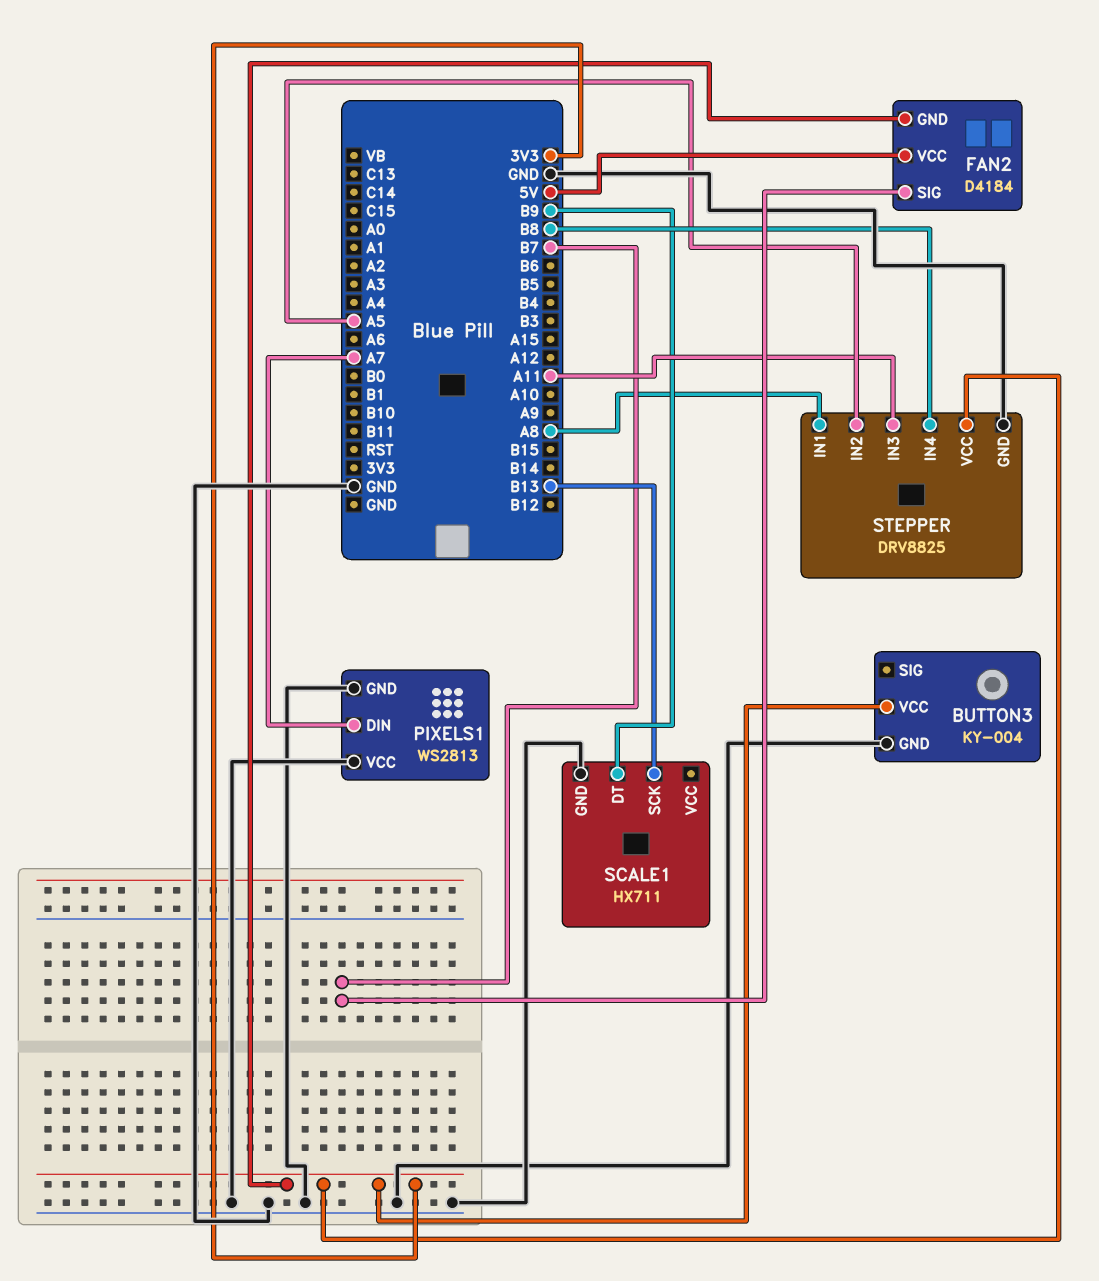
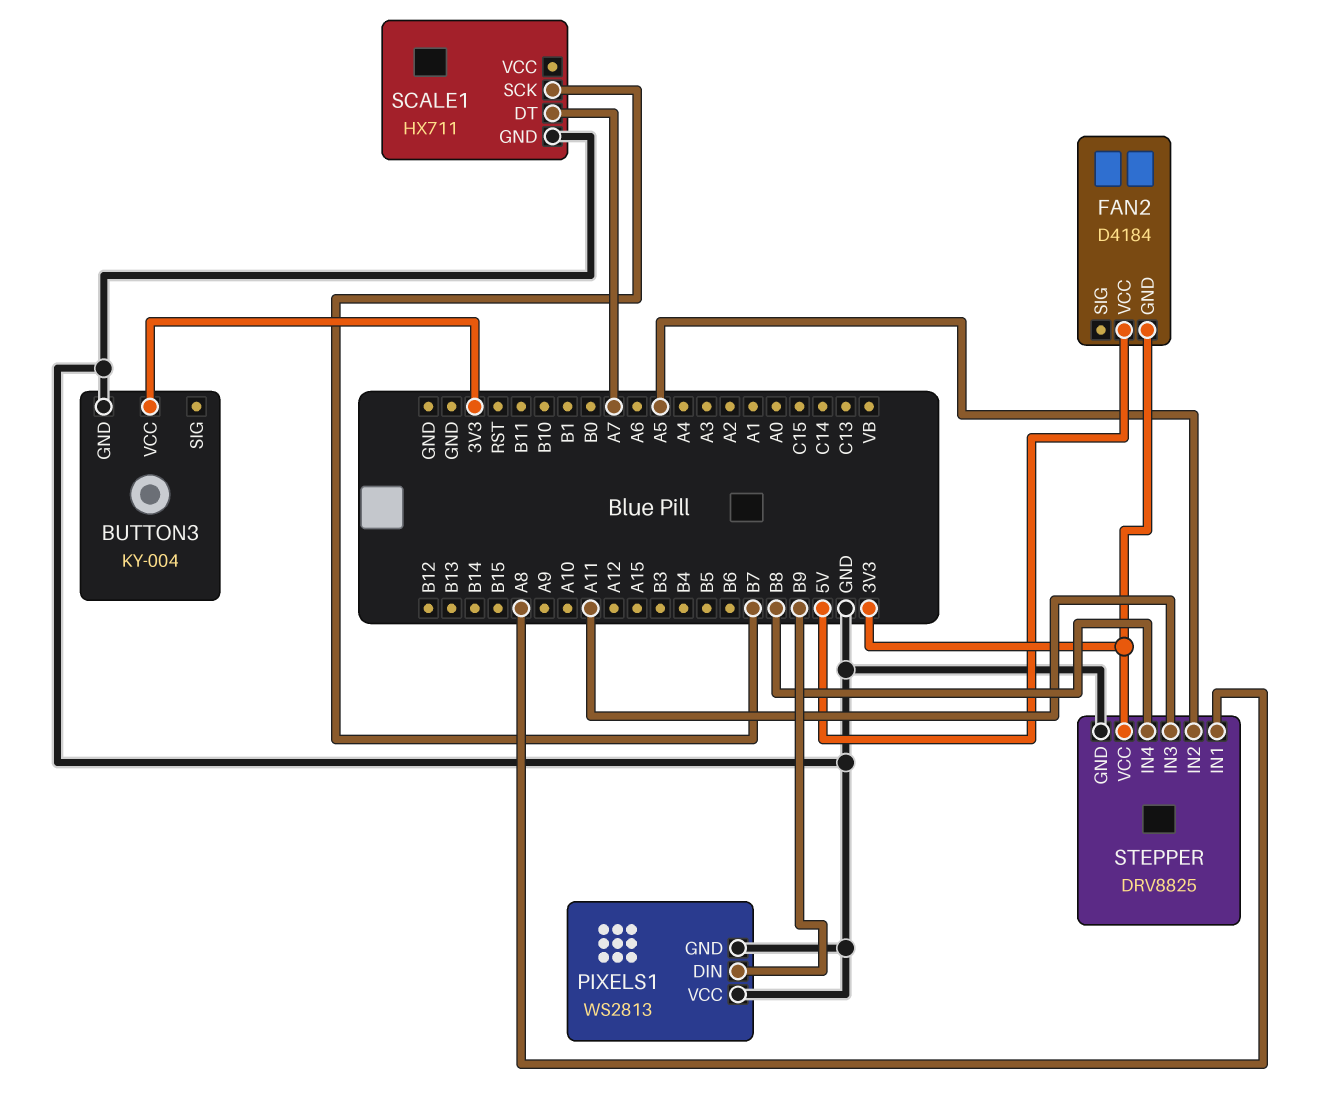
FAN2 pin SIG: B7 -> none
PIXELS1 pin DIN: A7 -> B9
SCALE1 pin DT: B9 -> A7
SCALE1 pin SCK: B13 -> B7

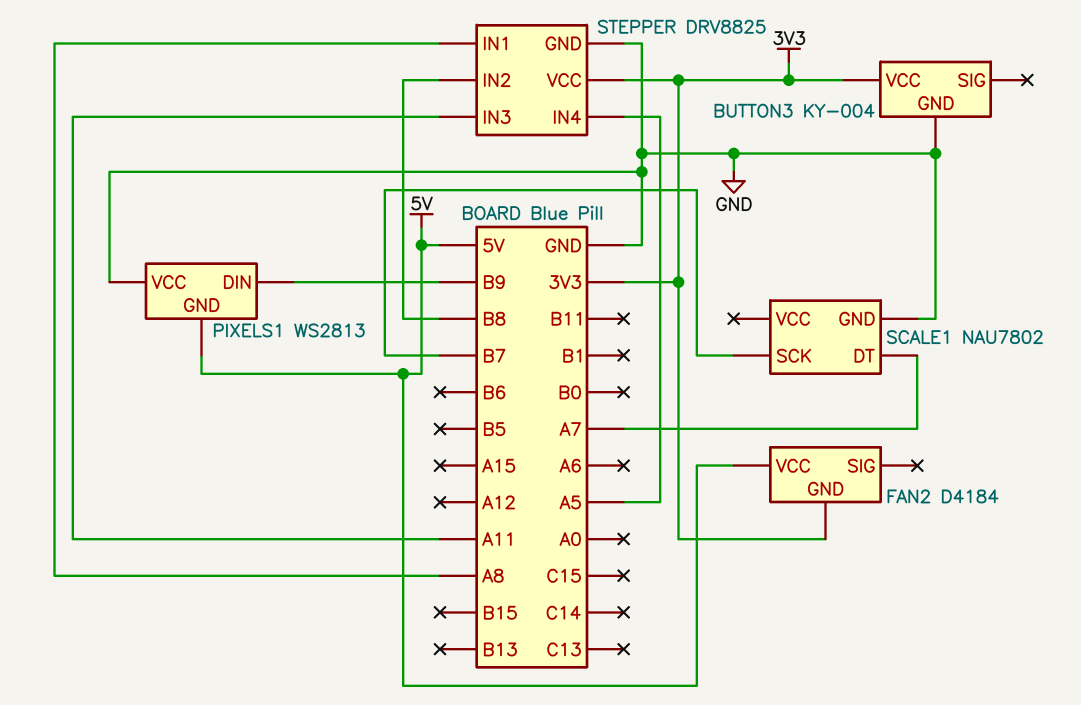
PIXELS1 pin GND: GND -> 5V
SCALE1: HX711 -> NAU7802
STEPPER pin IN2: A5 -> B8
STEPPER pin IN4: B8 -> A5

